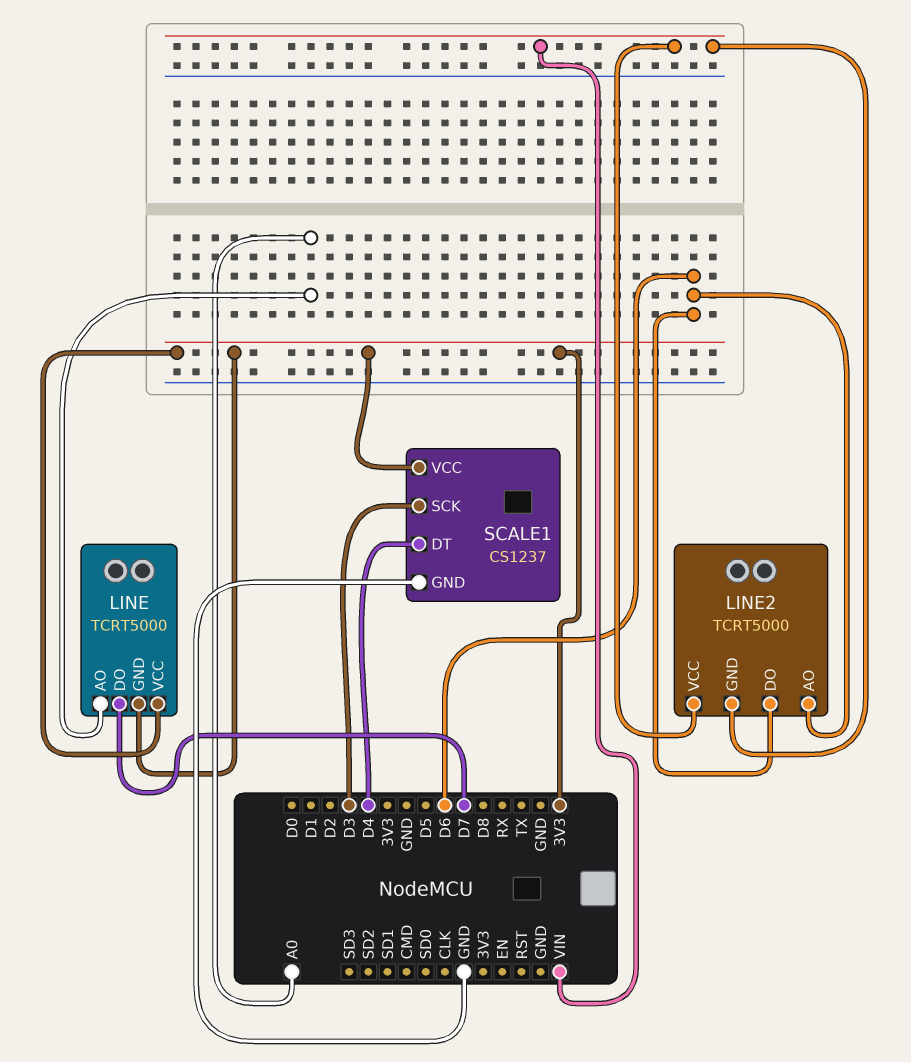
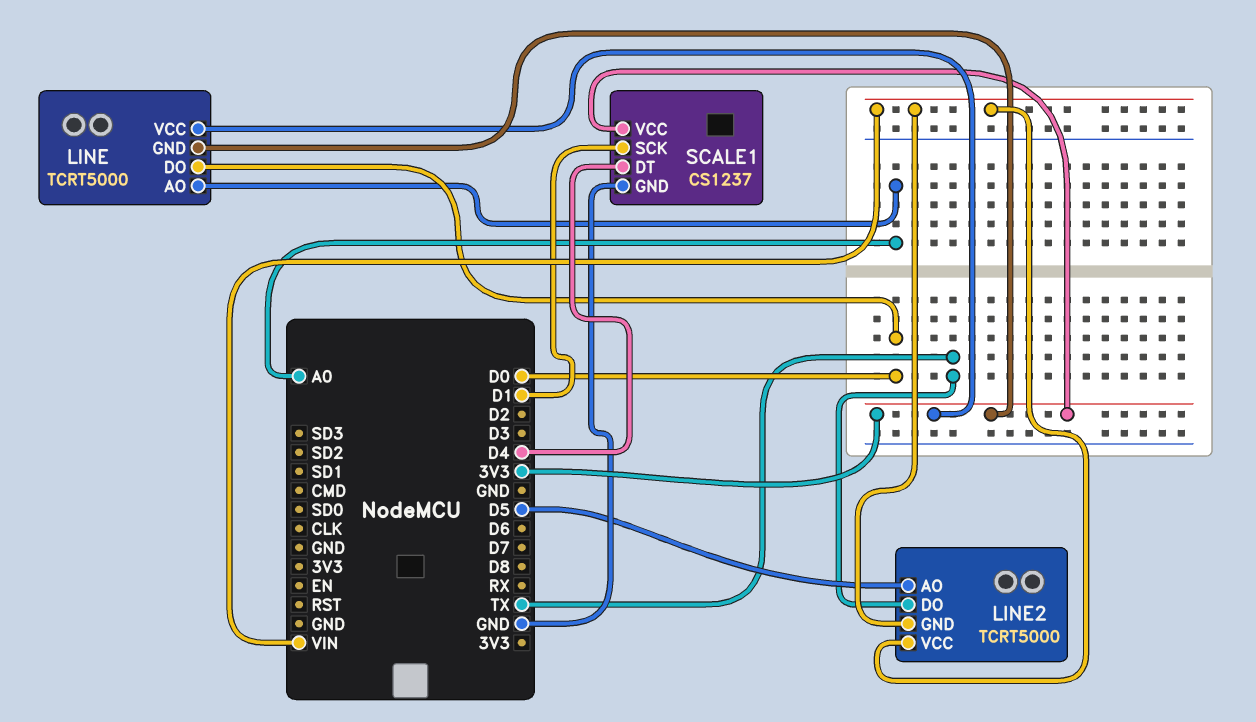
LINE pin DO: D7 -> D0
LINE2 pin AO: D6 -> D5
LINE2 pin DO: D6 -> TX
SCALE1 pin SCK: D3 -> D1

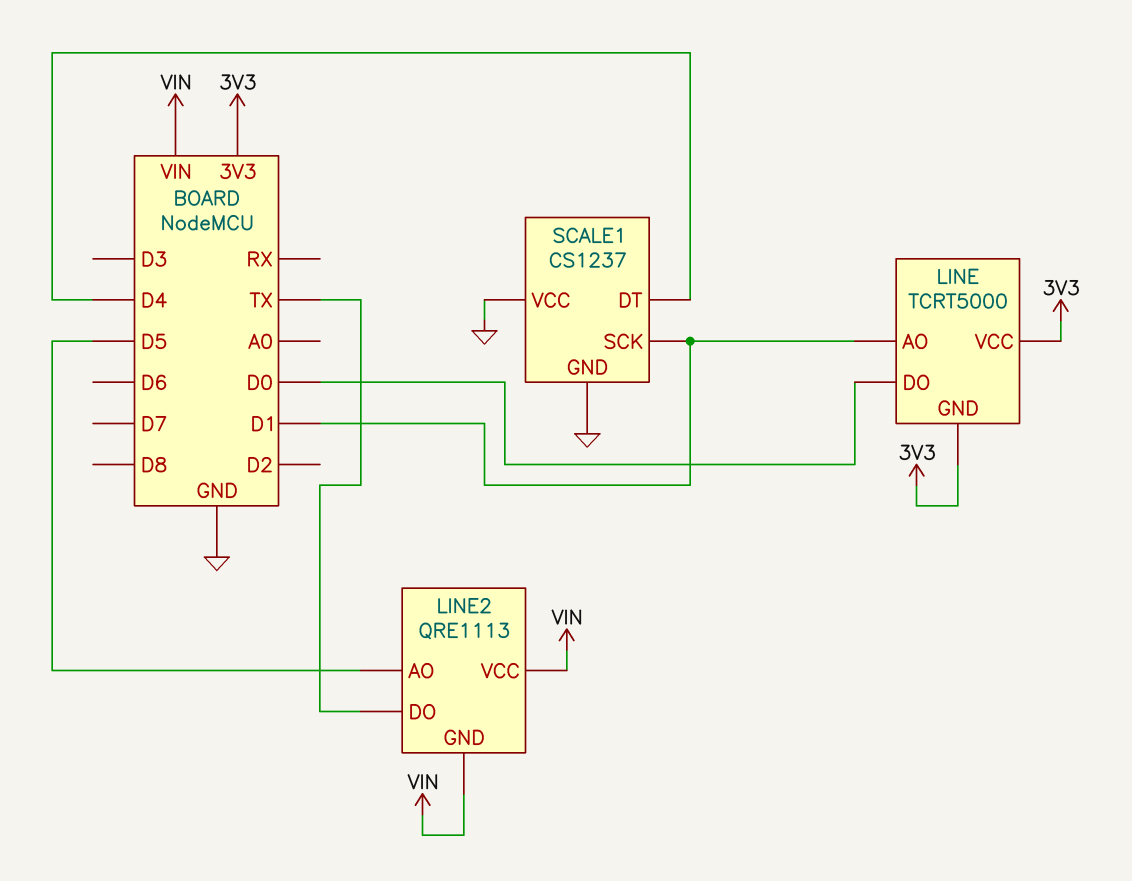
LINE pin AO: A0 -> D1
LINE2: TCRT5000 -> QRE1113
SCALE1 pin VCC: 3V3 -> GND

